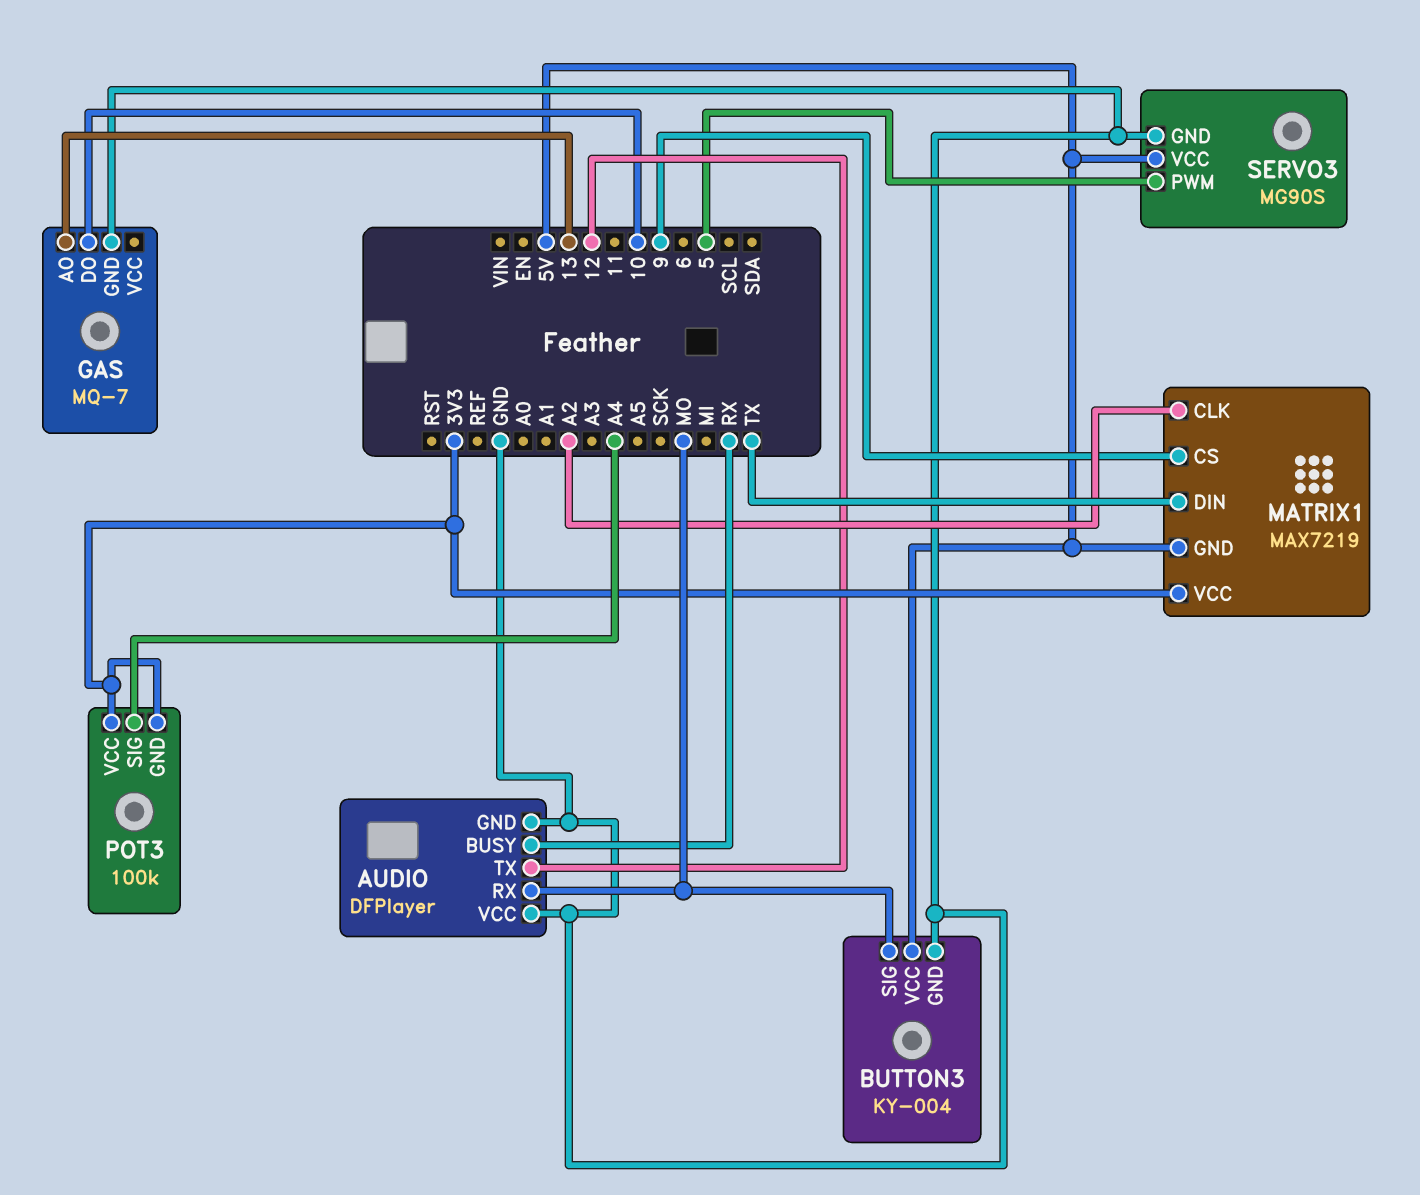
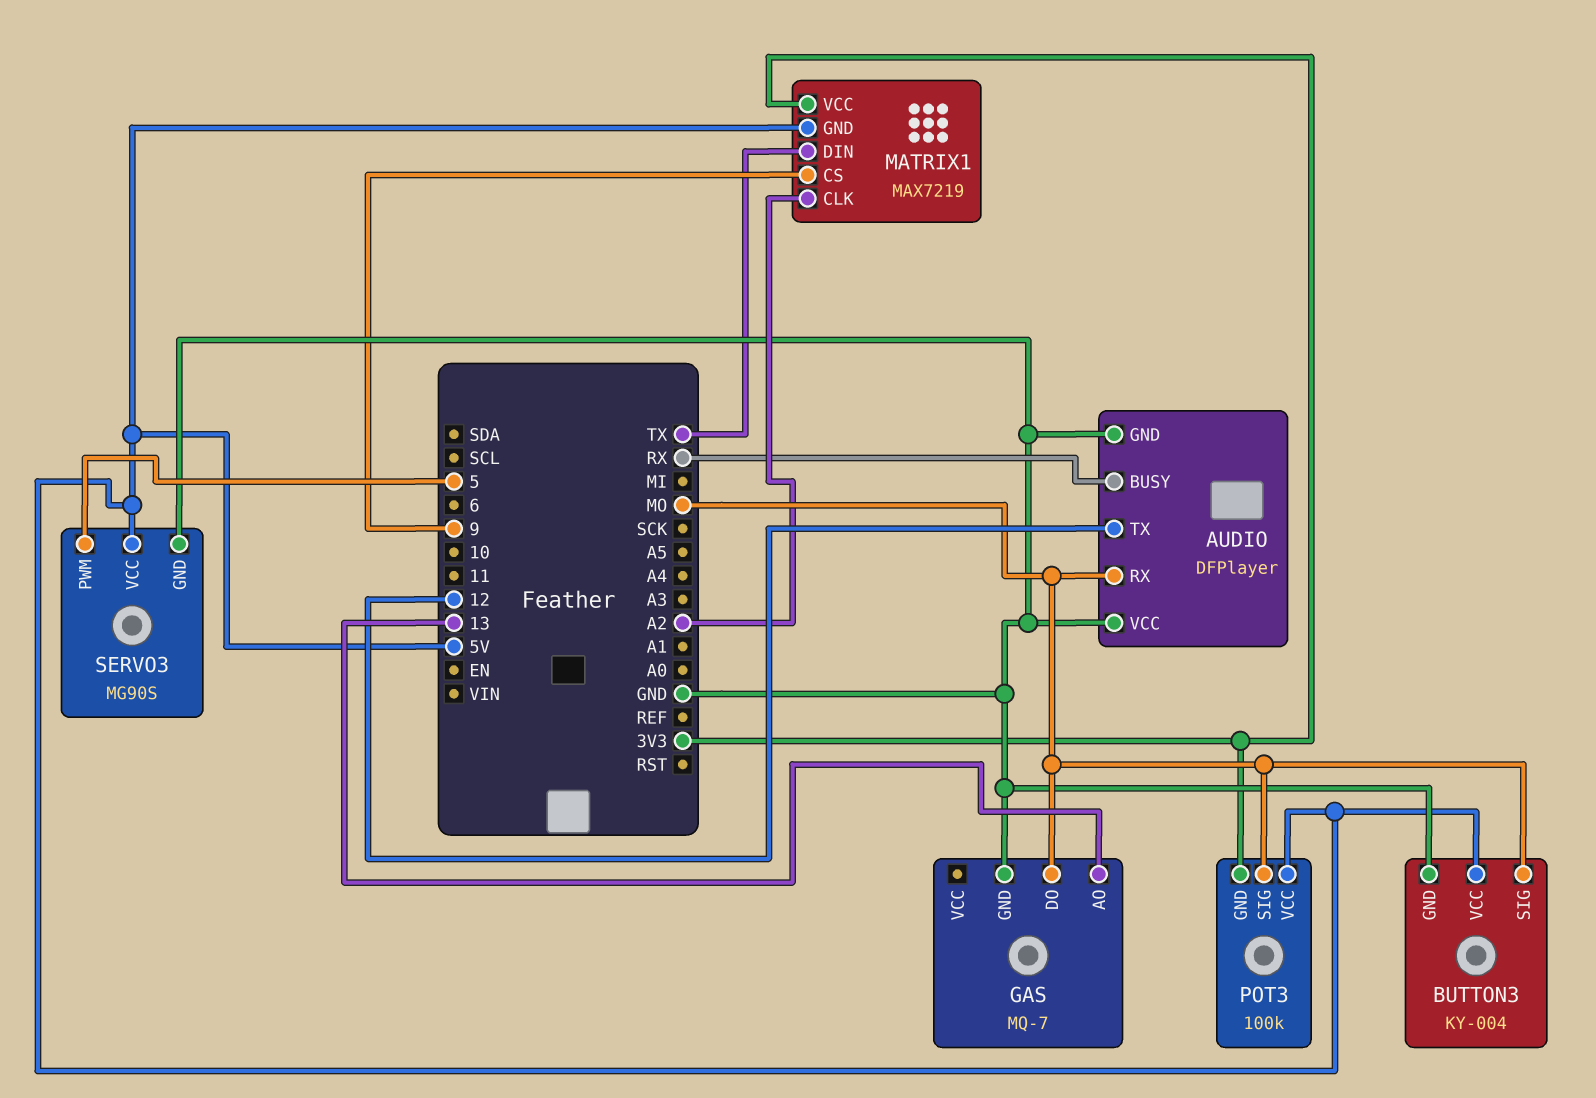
GAS pin DO: 10 -> MO
POT3 pin SIG: A4 -> MO
POT3 pin VCC: 3V3 -> 5V

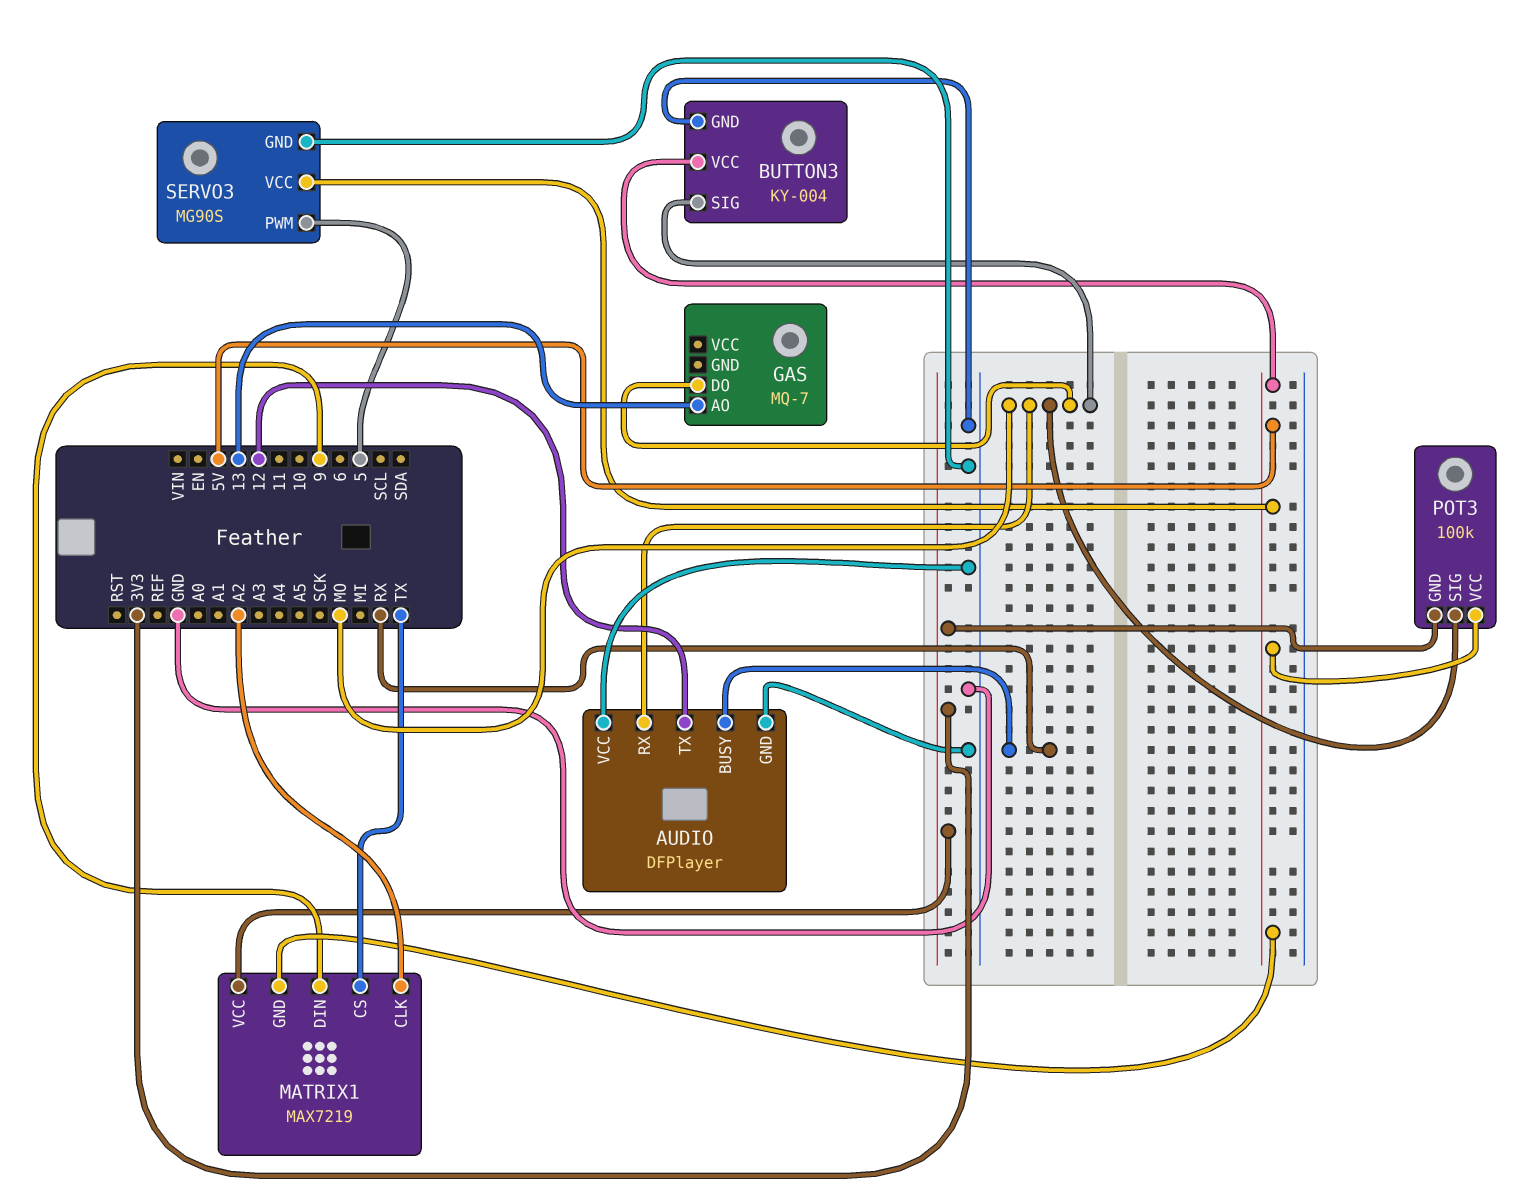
GAS pin GND: GND -> none
MATRIX1 pin CS: 9 -> TX
MATRIX1 pin DIN: TX -> 9

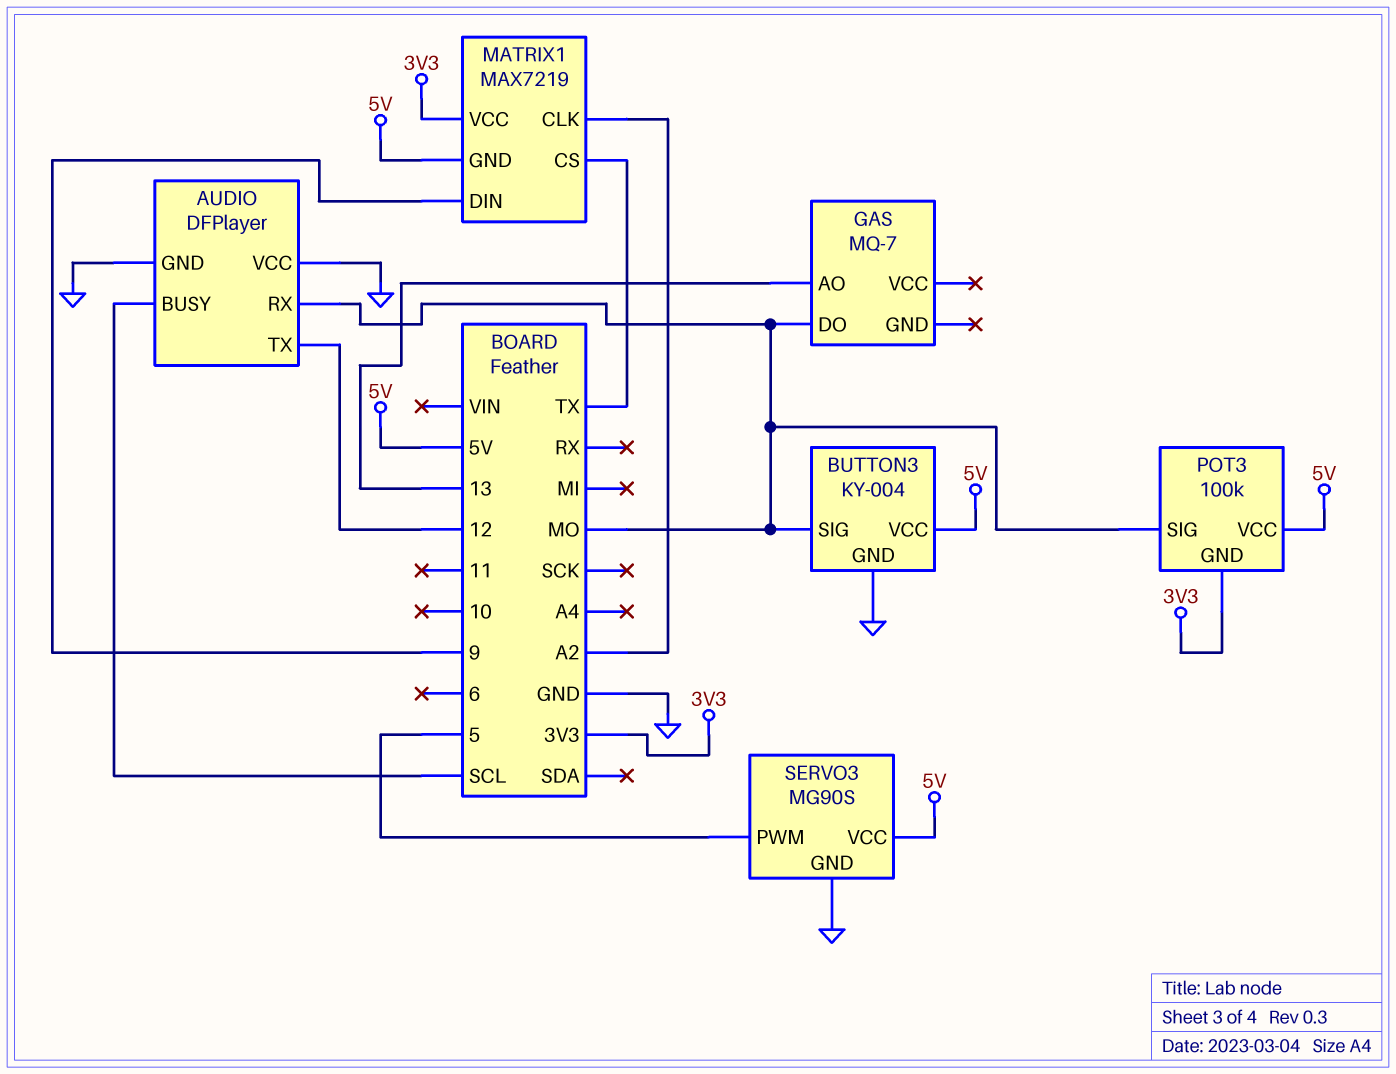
AUDIO pin BUSY: RX -> SCL

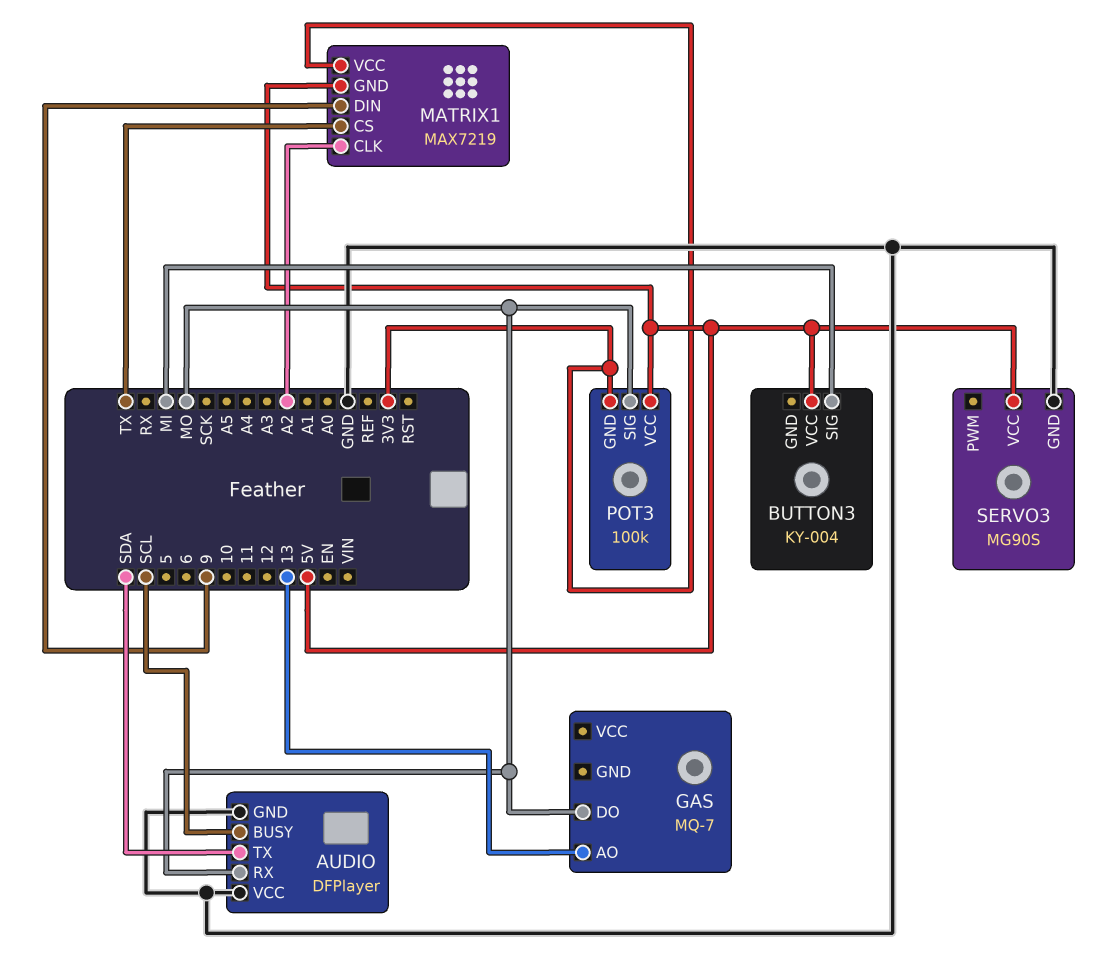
AUDIO pin TX: 12 -> SDA
BUTTON3 pin GND: GND -> none
BUTTON3 pin SIG: MO -> MI
SERVO3 pin PWM: 5 -> none

